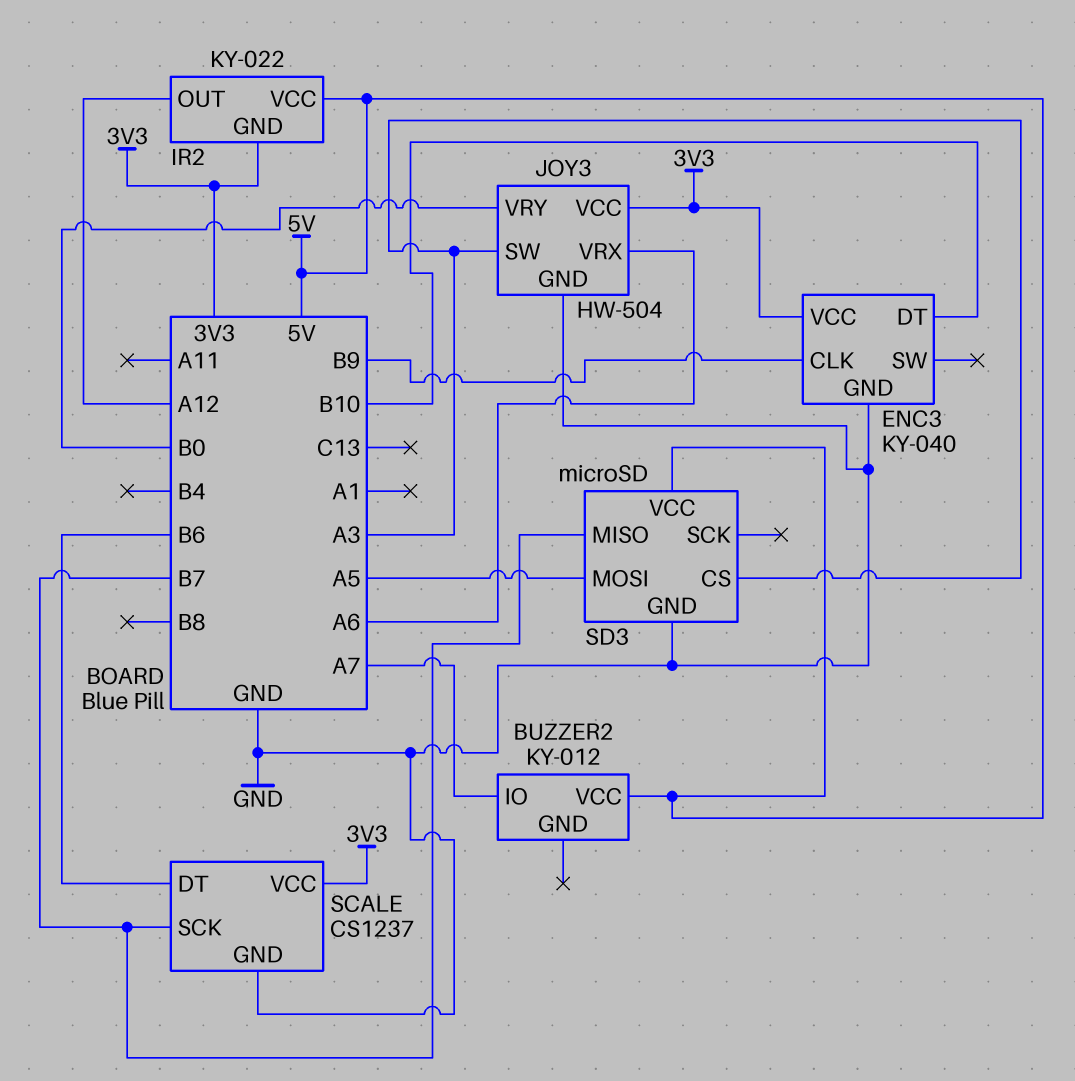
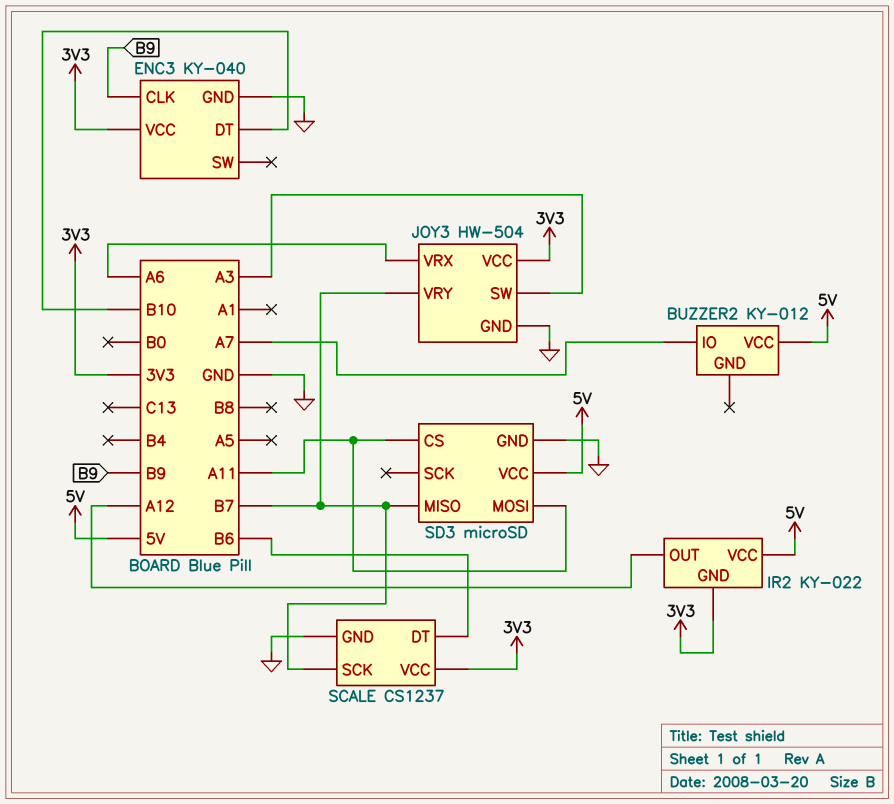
JOY3 pin VRY: B0 -> B7
SD3 pin CS: A3 -> A11
SD3 pin MOSI: A5 -> A11

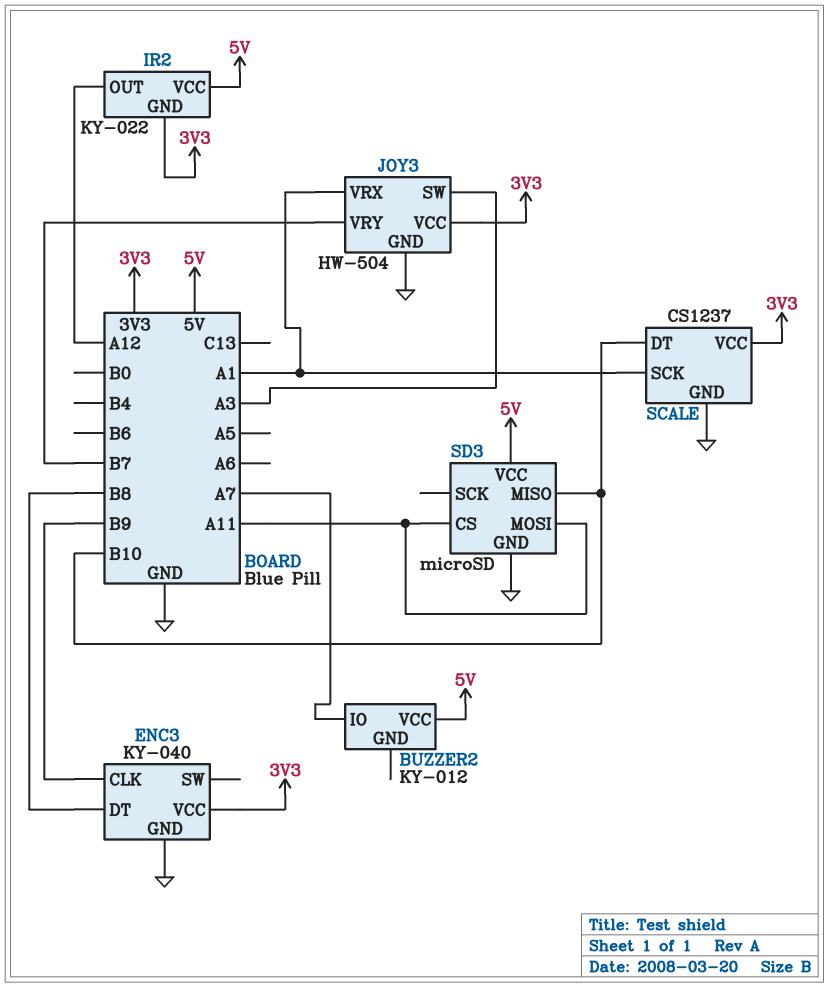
ENC3 pin DT: B10 -> B8
JOY3 pin VRX: A6 -> A1
SCALE pin DT: B6 -> B10
SCALE pin SCK: B7 -> A1
SD3 pin MISO: B7 -> B10

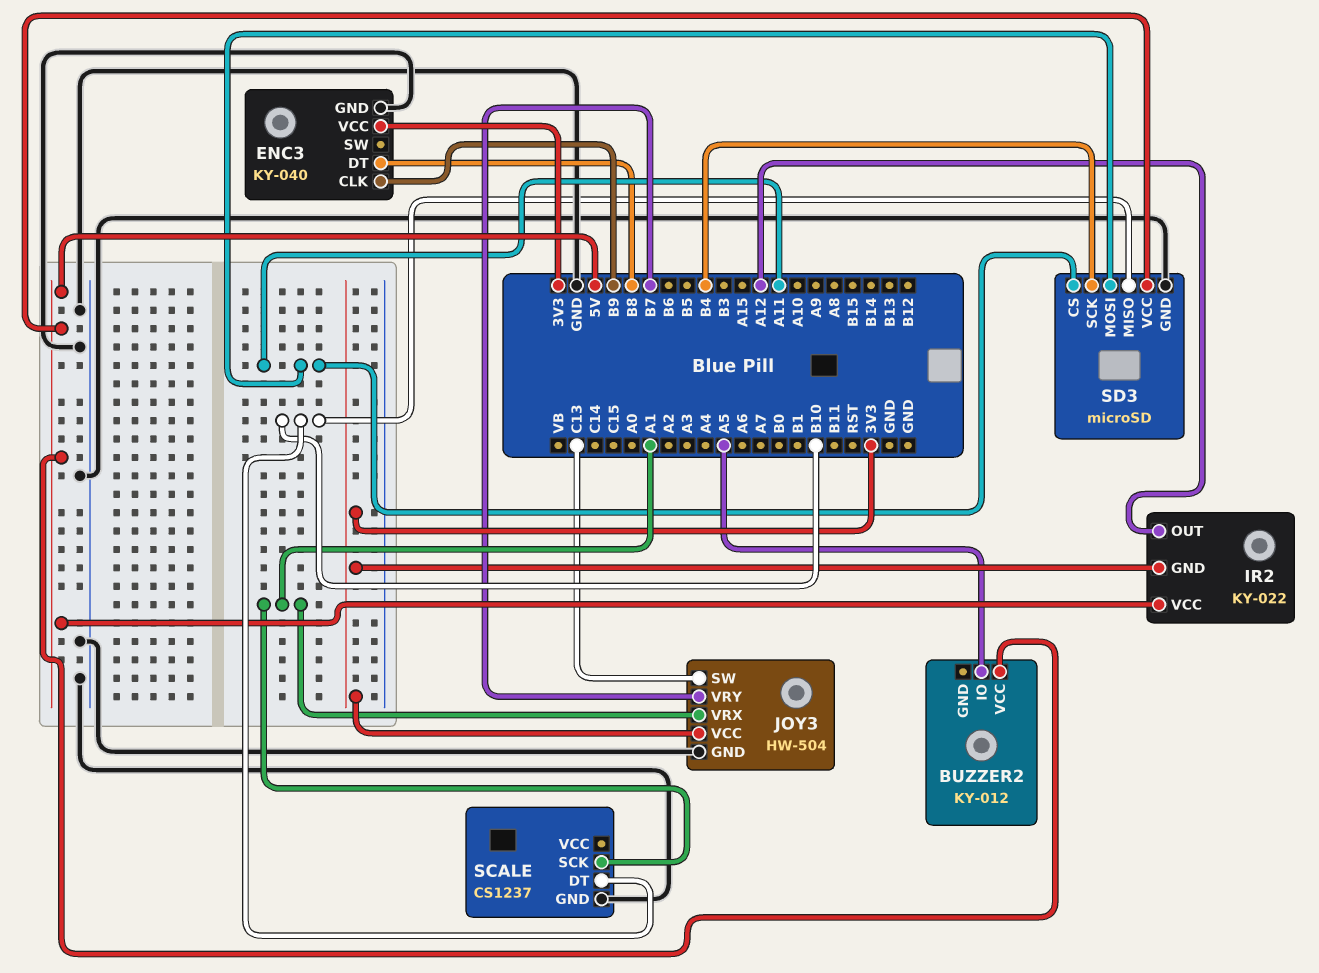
BUZZER2 pin IO: A7 -> A5
JOY3 pin SW: A3 -> C13
SCALE pin VCC: 3V3 -> none
SD3 pin SCK: none -> B4

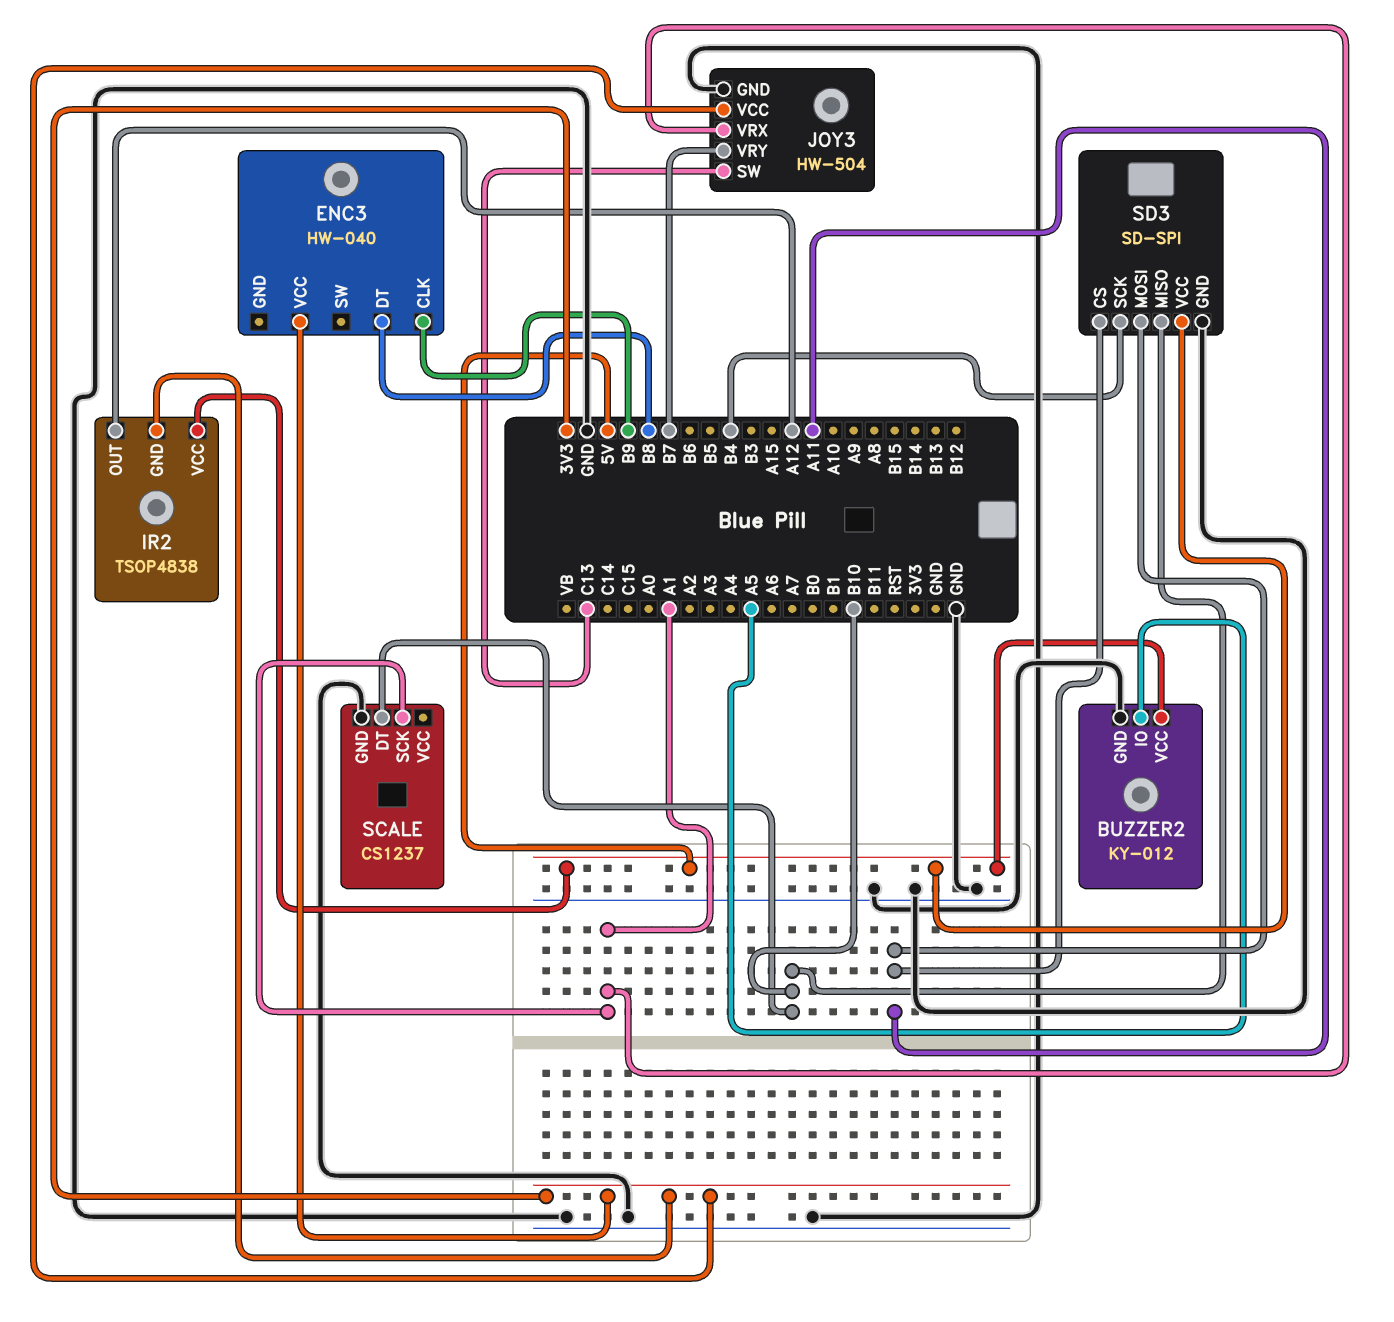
BUZZER2 pin GND: none -> GND
ENC3: KY-040 -> HW-040
ENC3 pin GND: GND -> none
IR2: KY-022 -> TSOP4838
SD3: microSD -> SD-SPI

